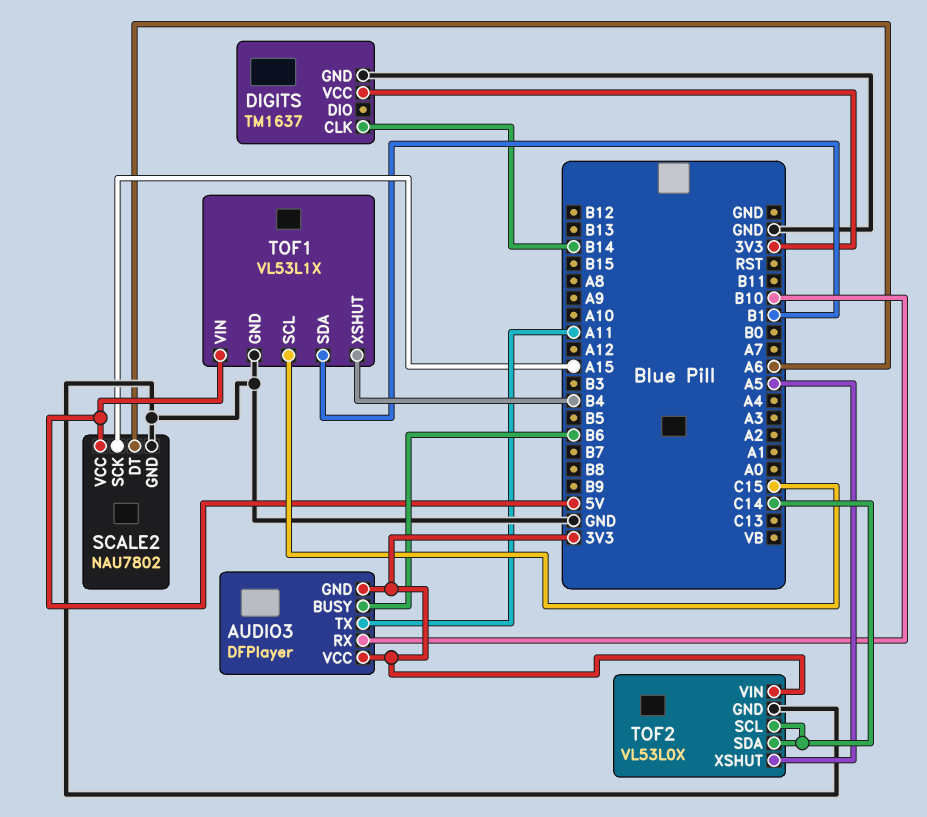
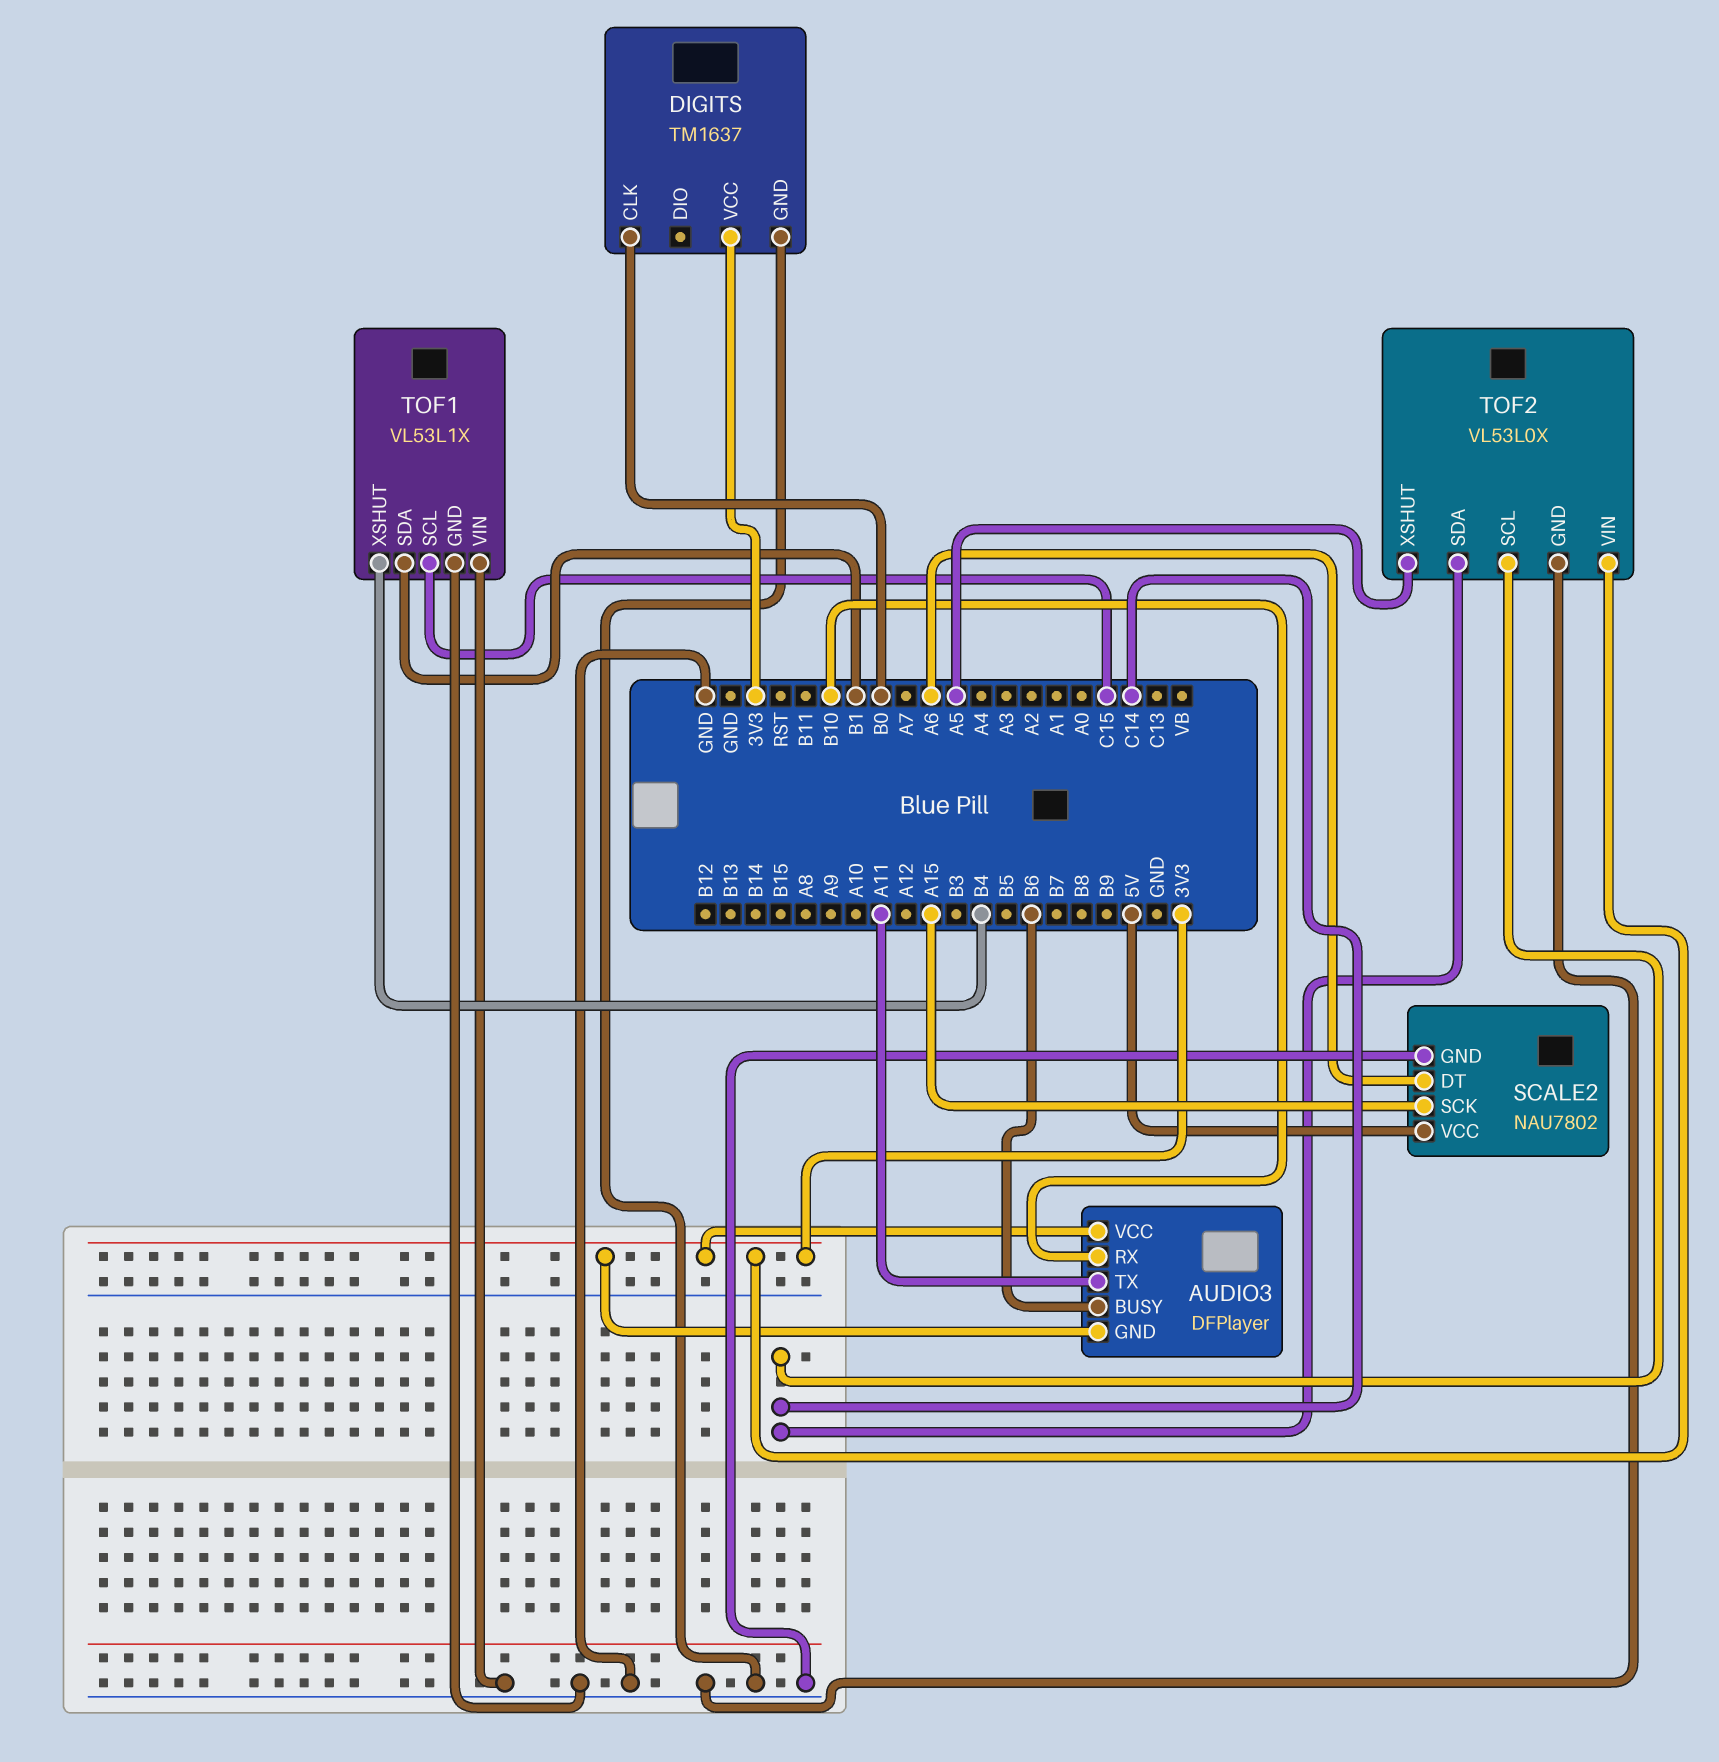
DIGITS pin CLK: B14 -> B0
TOF1 pin VIN: 5V -> GND

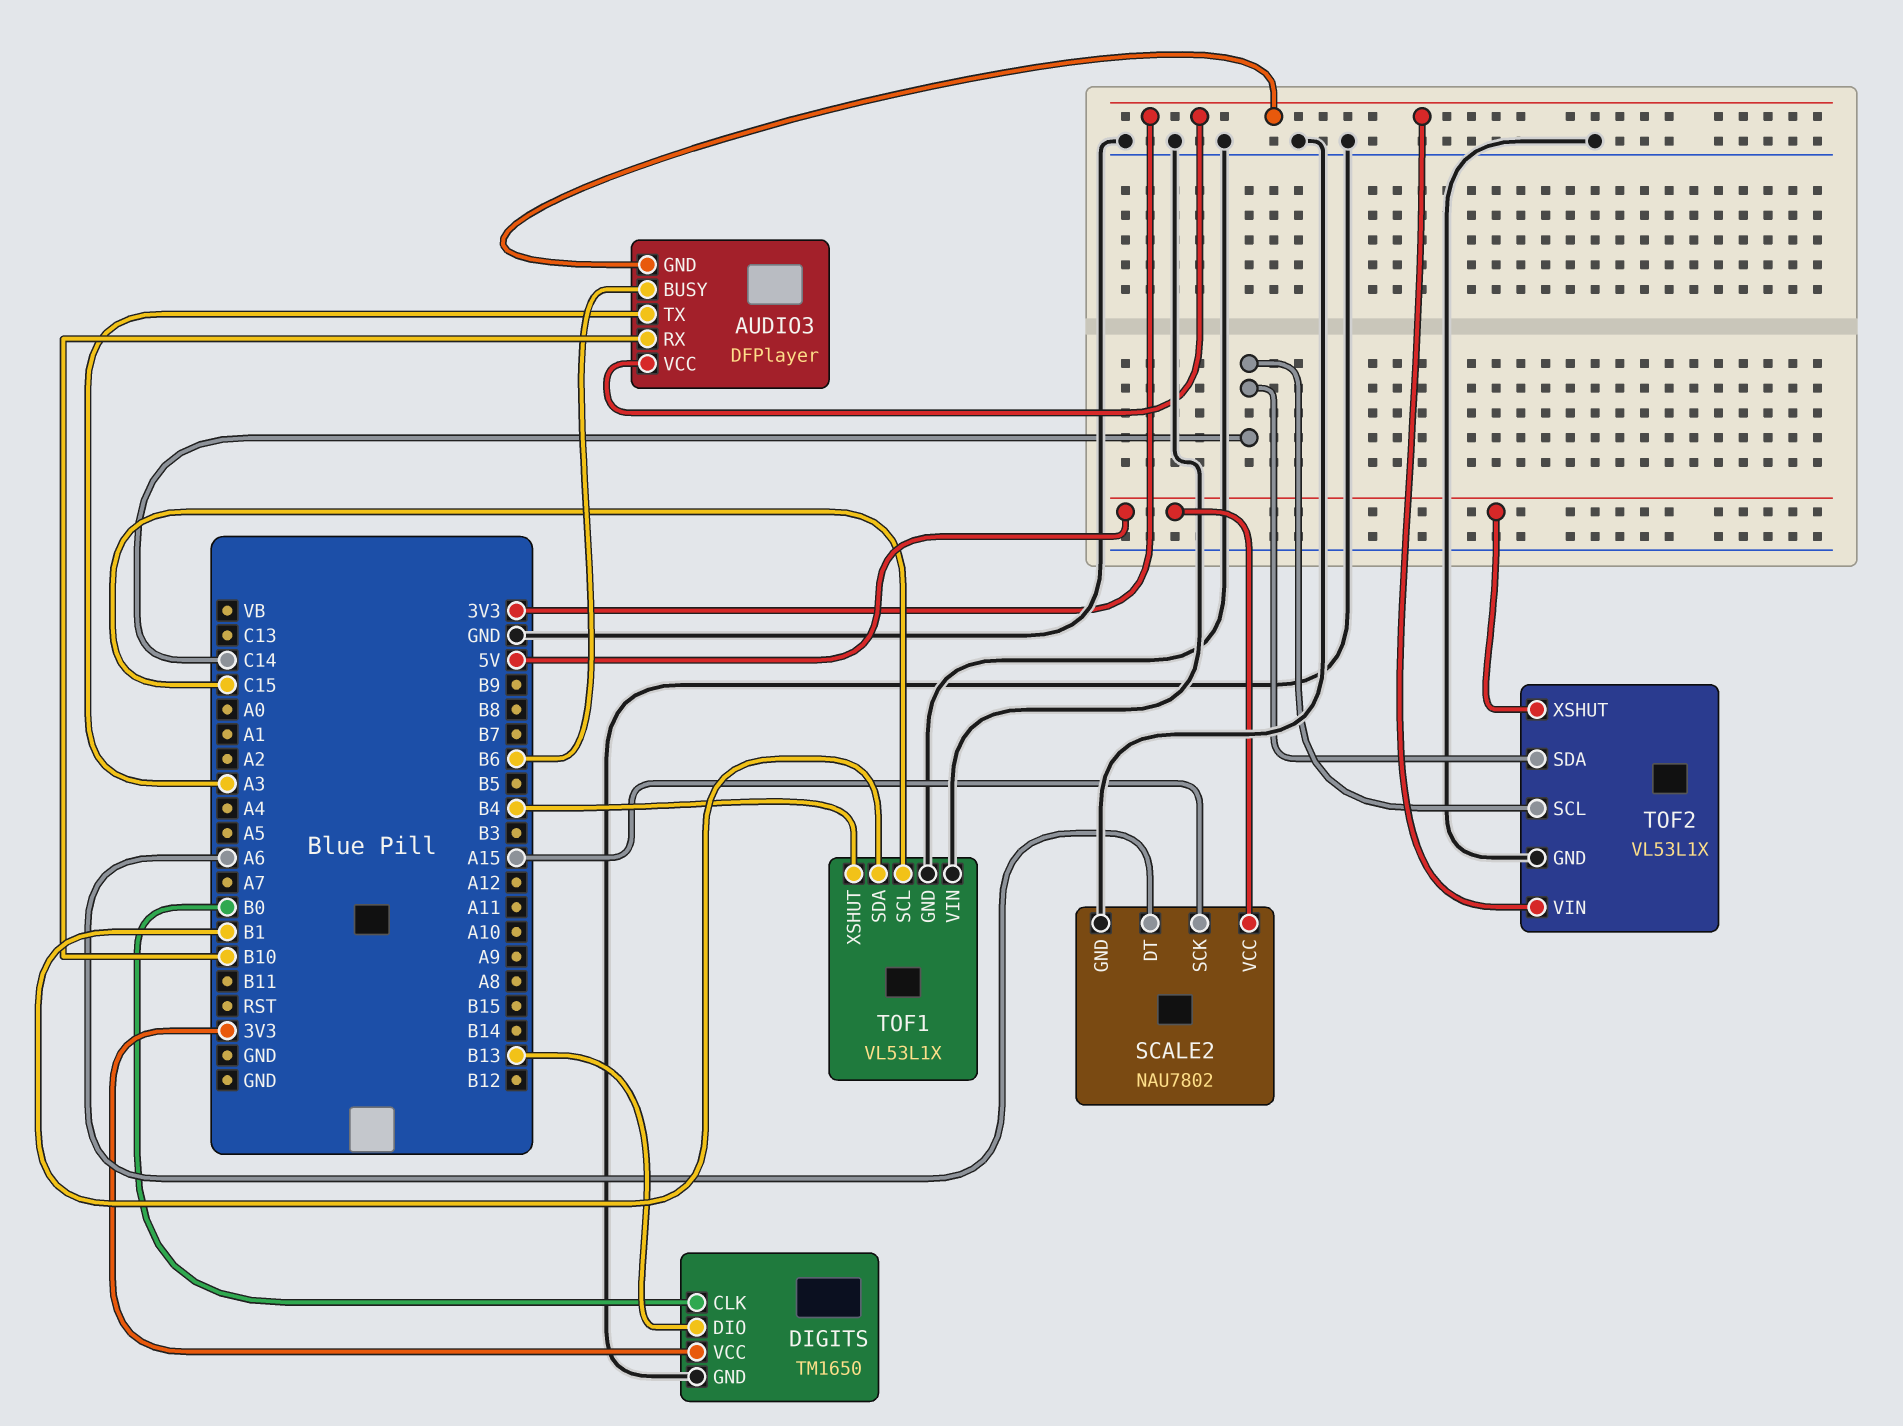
AUDIO3 pin TX: A11 -> A3
DIGITS: TM1637 -> TM1650
DIGITS pin DIO: none -> B13
TOF2: VL53L0X -> VL53L1X
TOF2 pin XSHUT: A5 -> 5V

